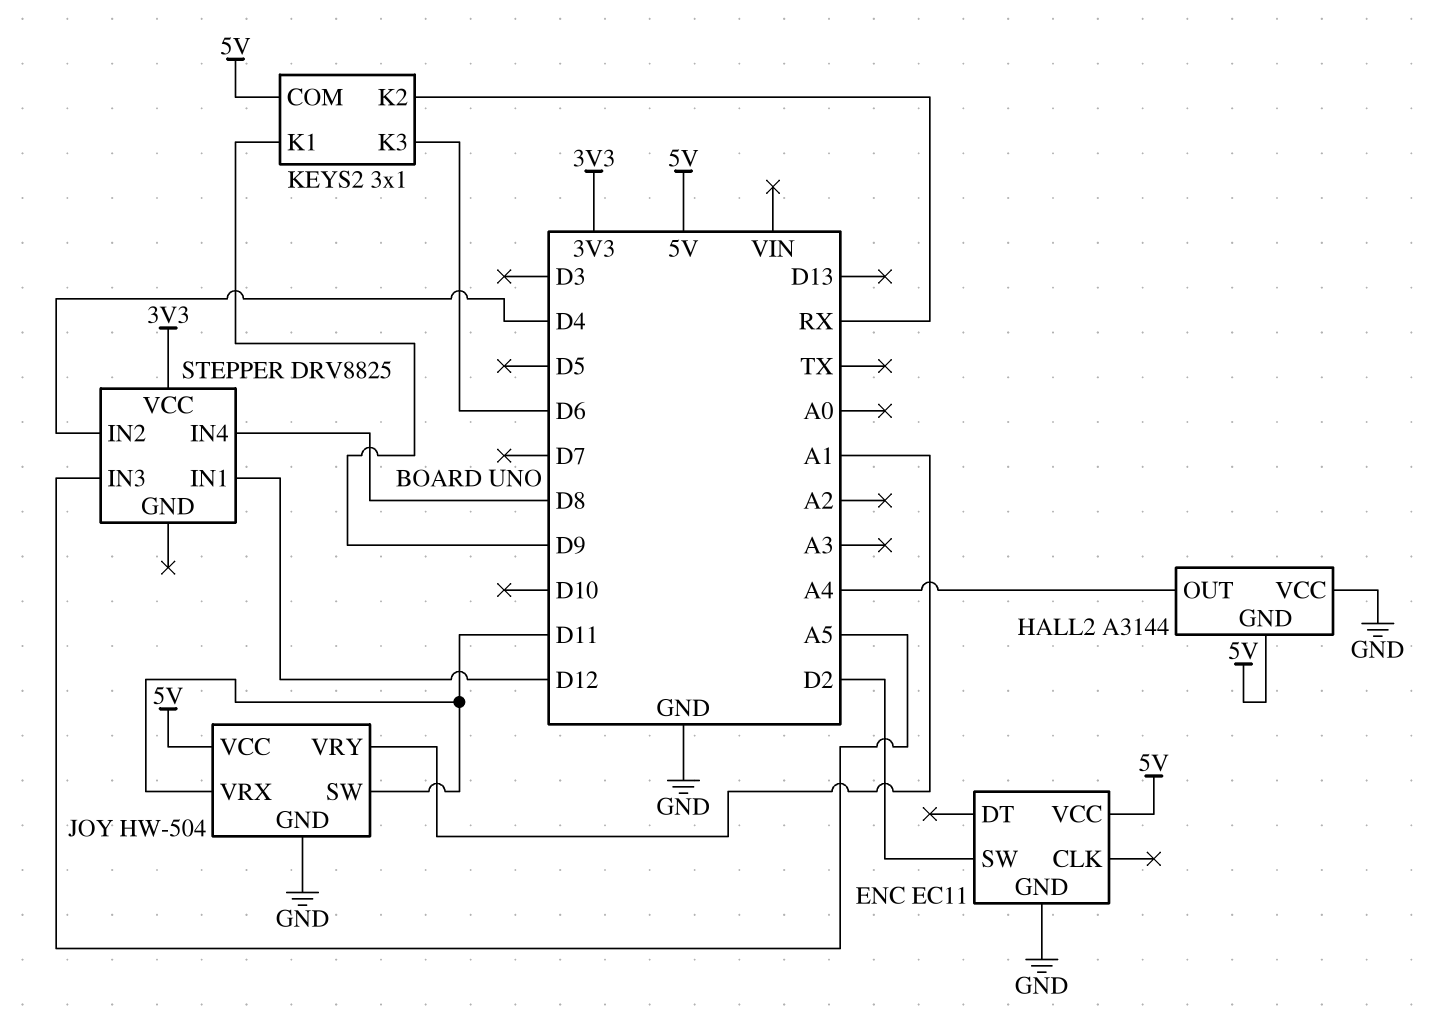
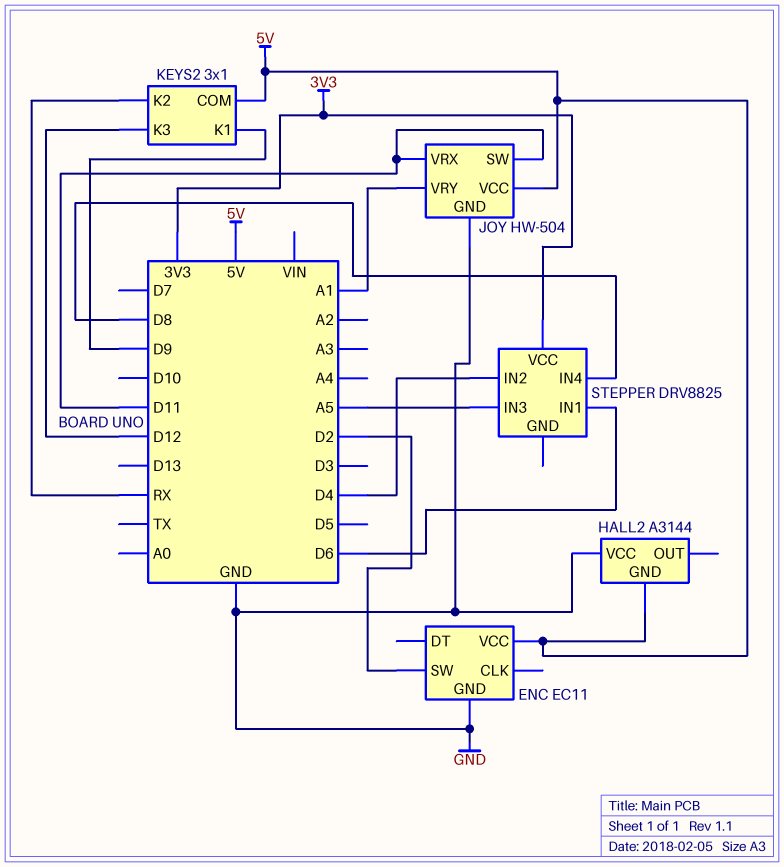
HALL2 pin OUT: A4 -> none
KEYS2 pin K3: D6 -> D12
STEPPER pin IN1: D12 -> D6

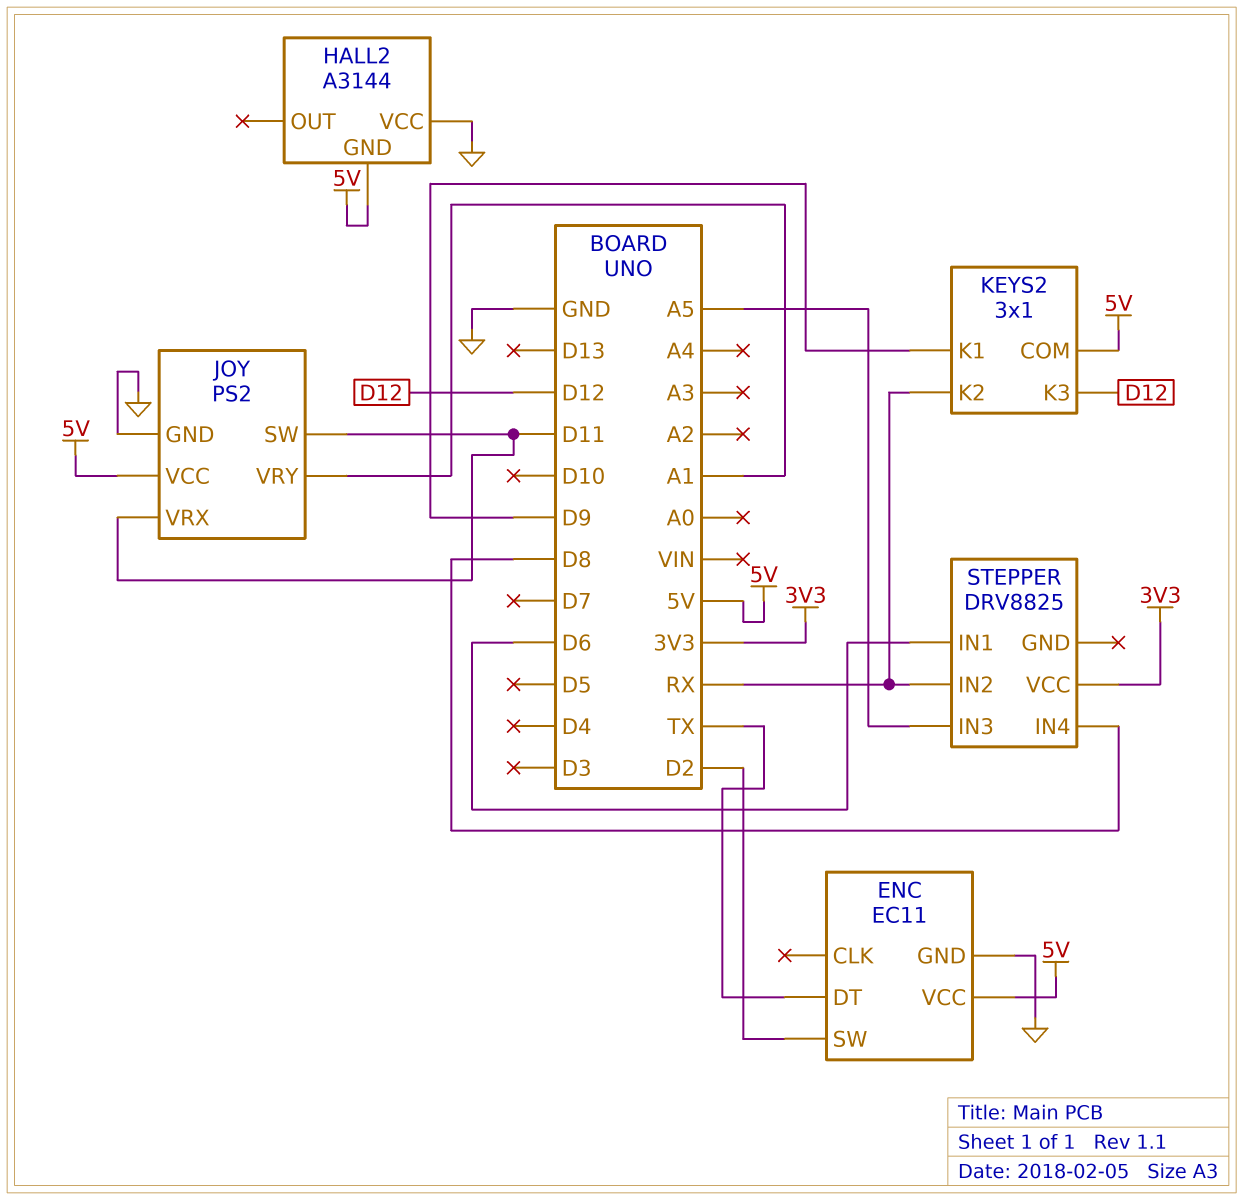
ENC pin DT: none -> TX
JOY: HW-504 -> PS2
STEPPER pin IN2: D4 -> RX

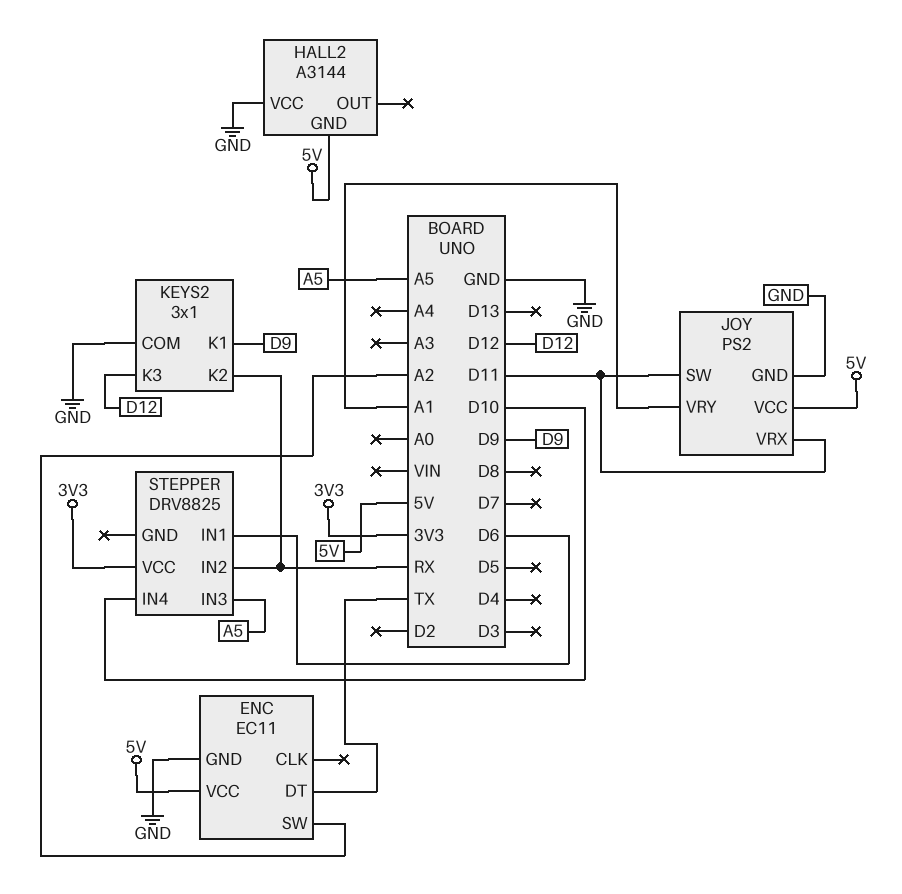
ENC pin SW: D2 -> A2
KEYS2 pin COM: 5V -> GND
STEPPER pin IN4: D8 -> D10

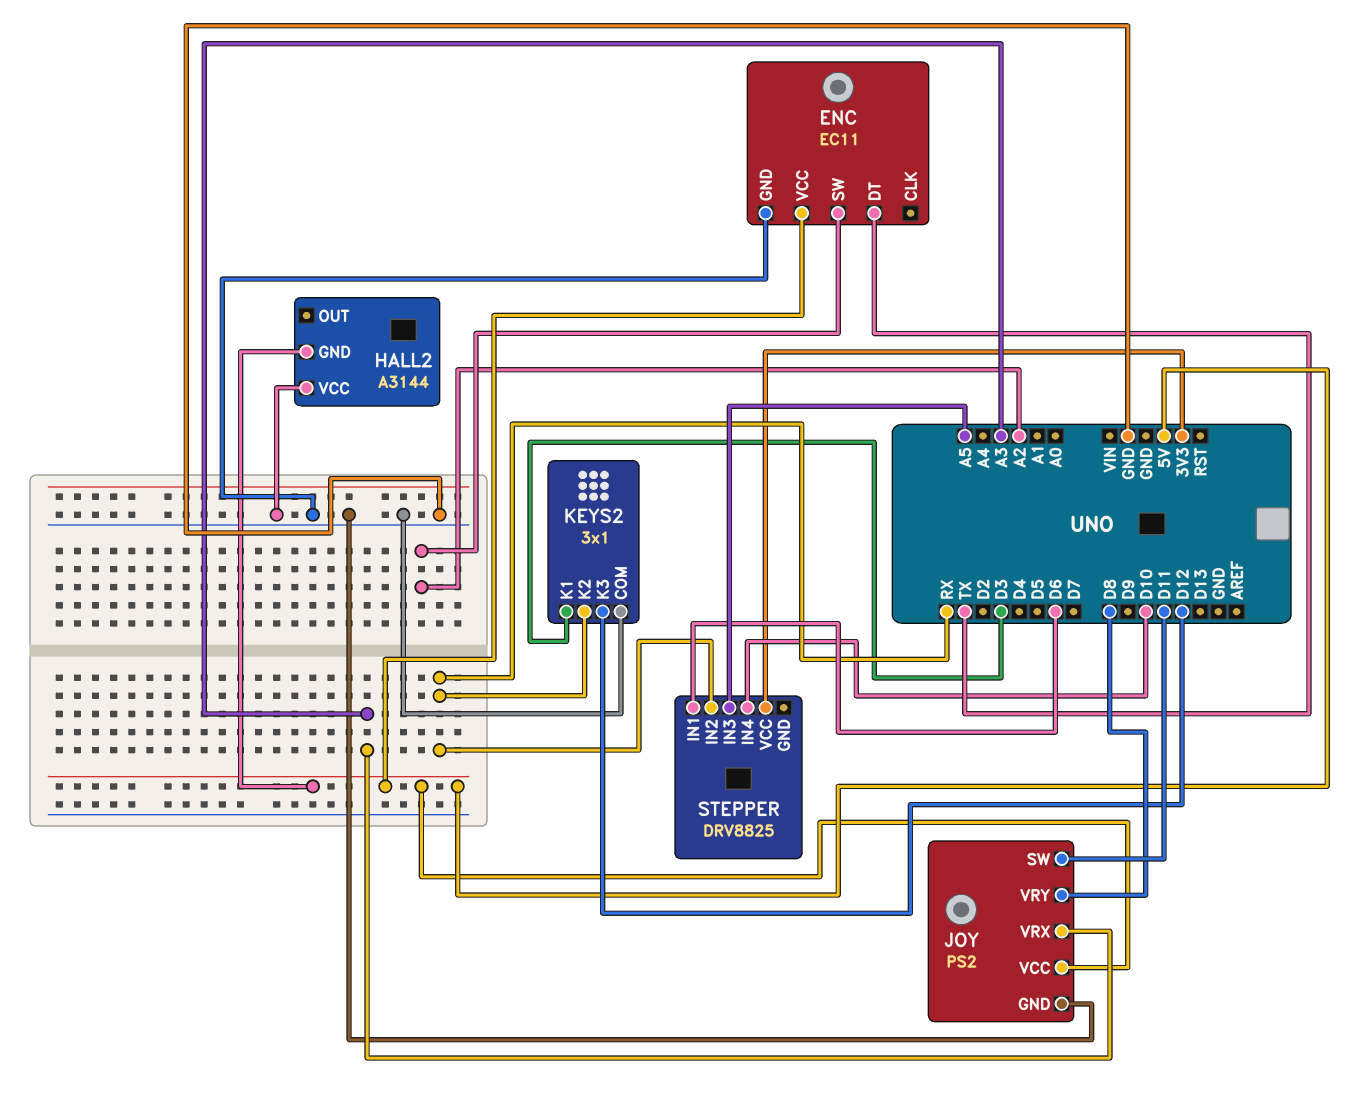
JOY pin VRX: D11 -> A3
JOY pin VRY: A1 -> D8
KEYS2 pin K1: D9 -> D3

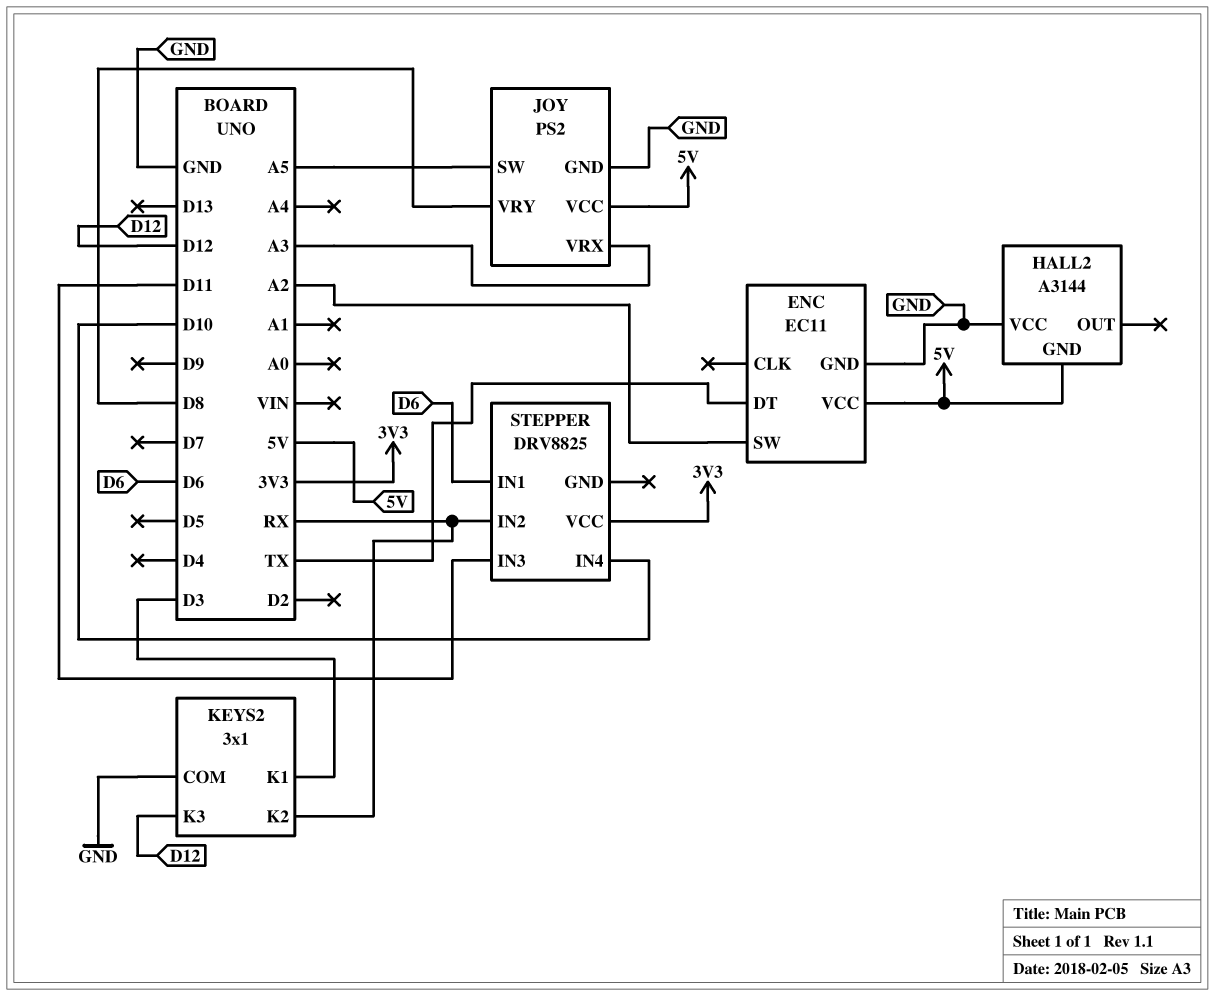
JOY pin SW: D11 -> A5
STEPPER pin IN3: A5 -> D11

